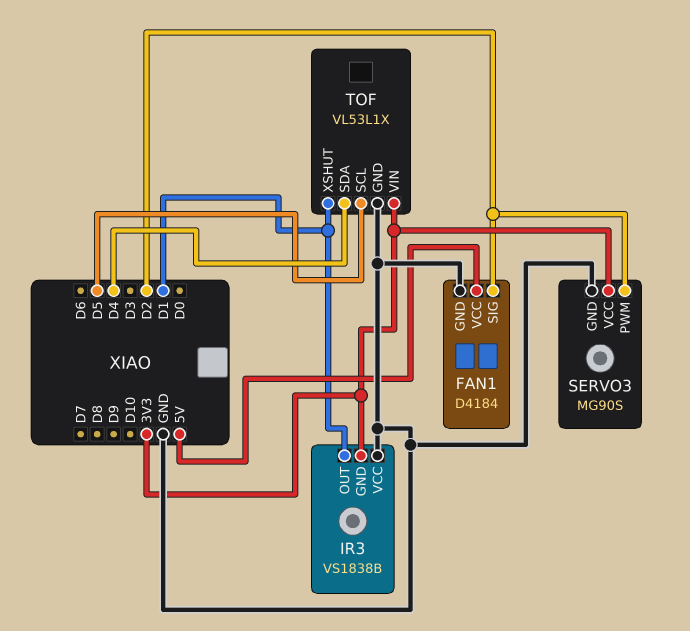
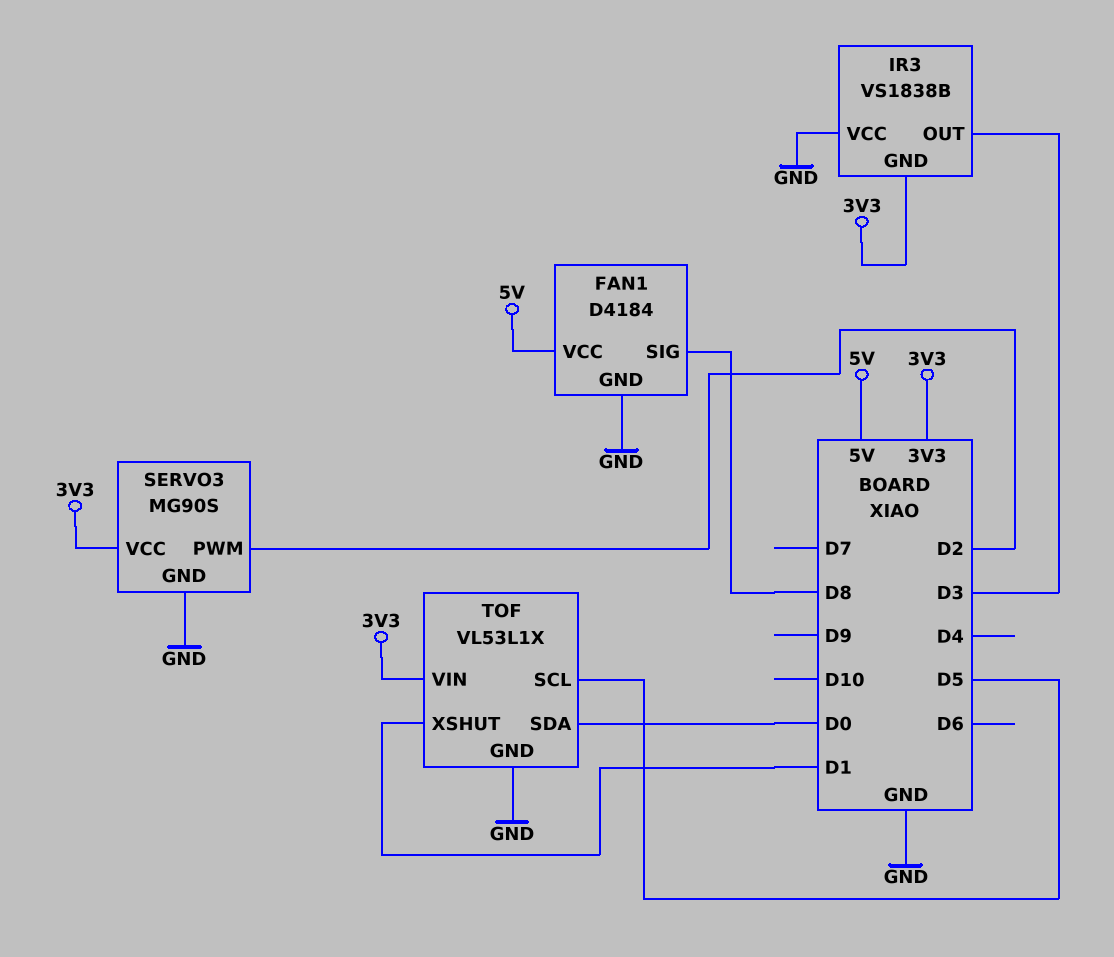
FAN1 pin SIG: D2 -> D8
IR3 pin OUT: D1 -> D3
TOF pin SDA: D4 -> D0

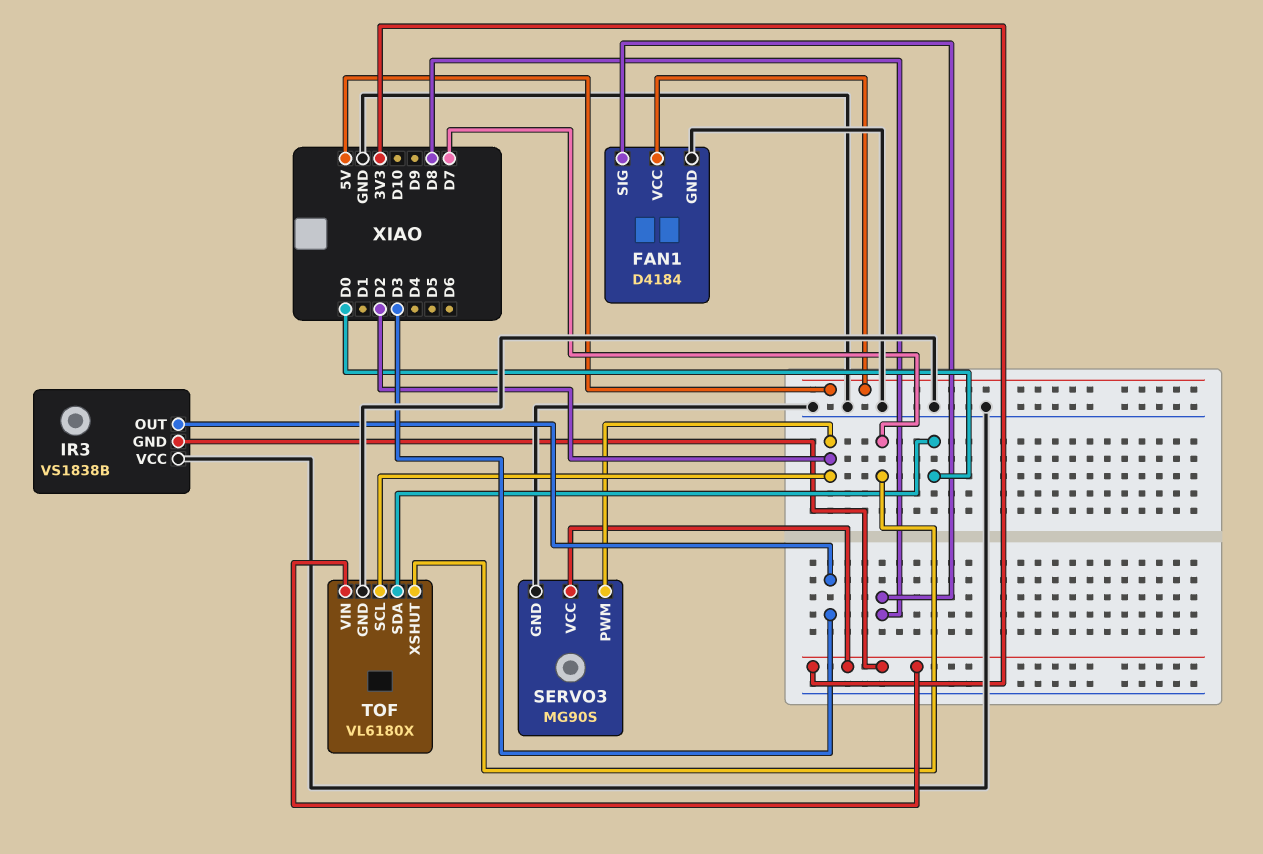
TOF: VL53L1X -> VL6180X
TOF pin SCL: D5 -> D2
TOF pin XSHUT: D1 -> D7

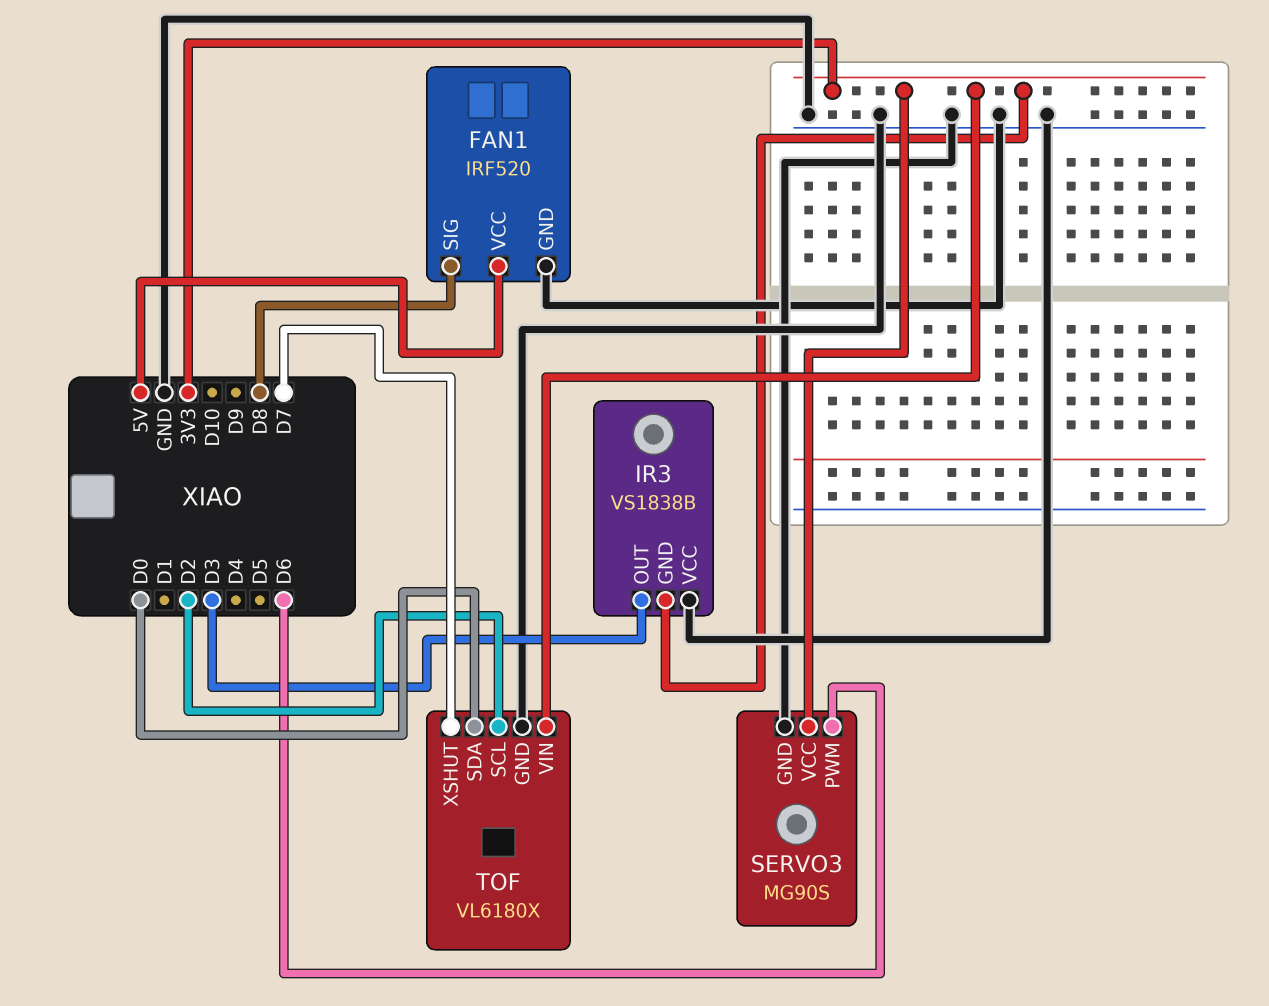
FAN1: D4184 -> IRF520
SERVO3 pin PWM: D2 -> D6

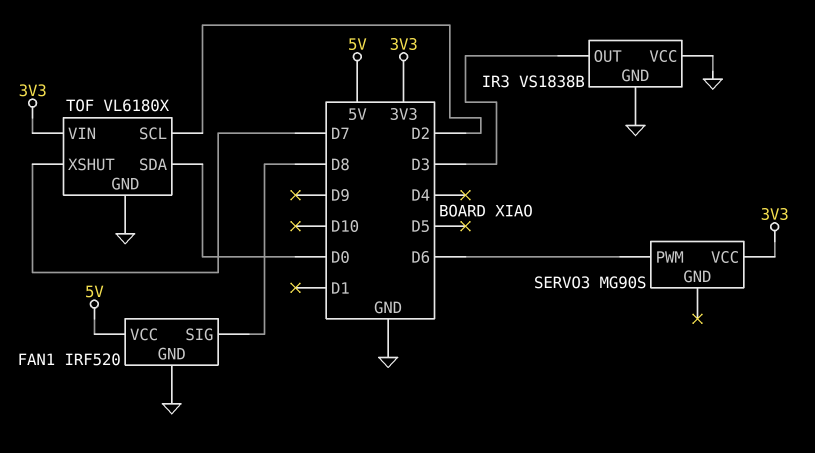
IR3 pin GND: 3V3 -> GND
SERVO3 pin GND: GND -> none

